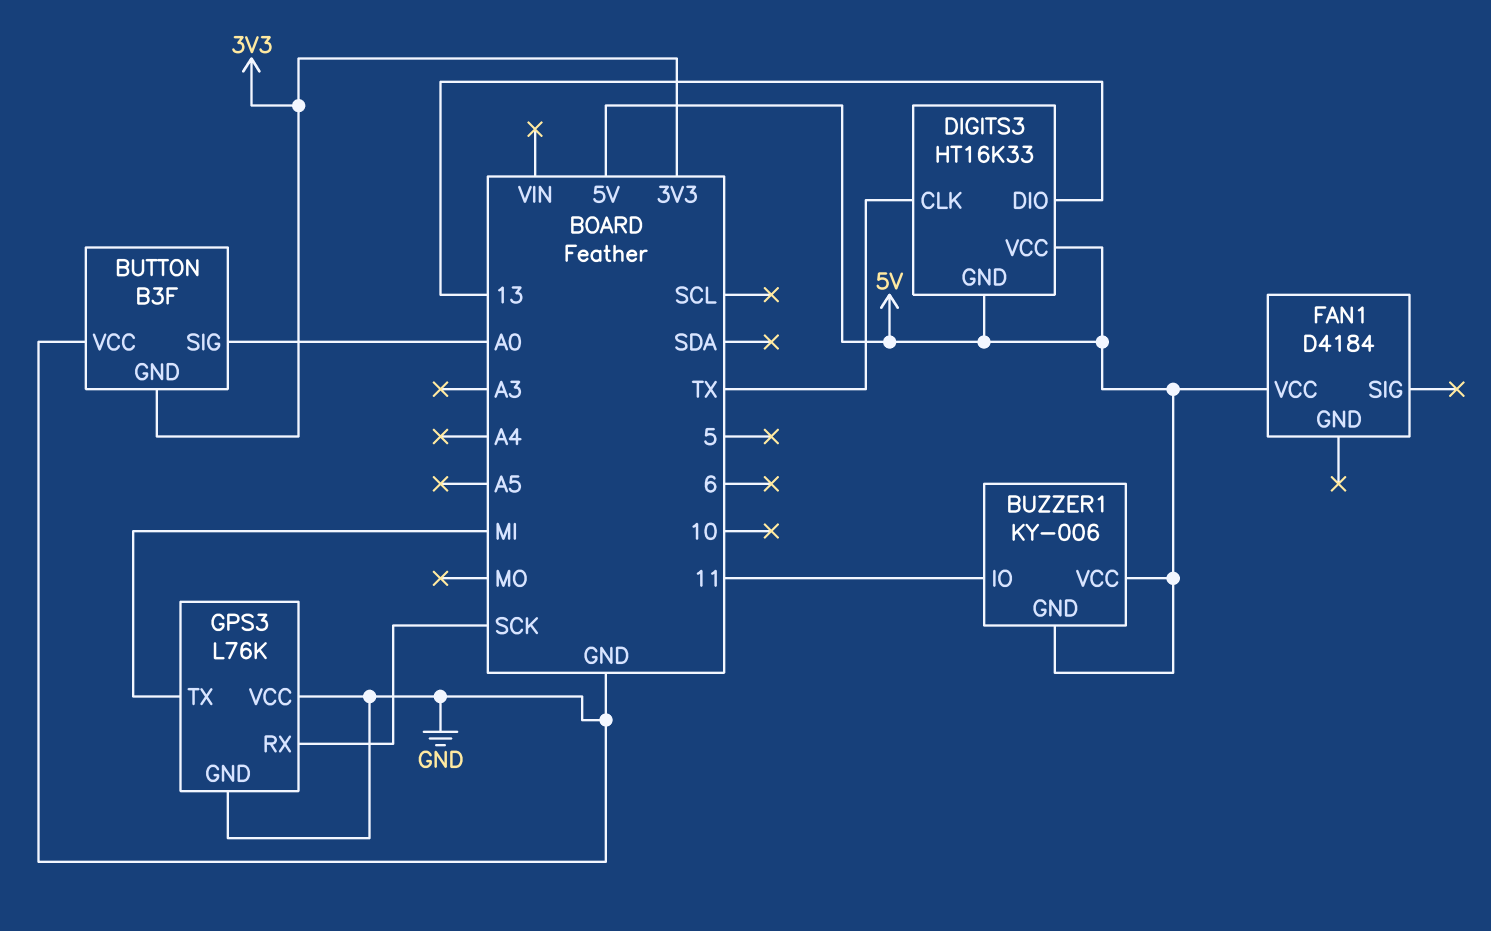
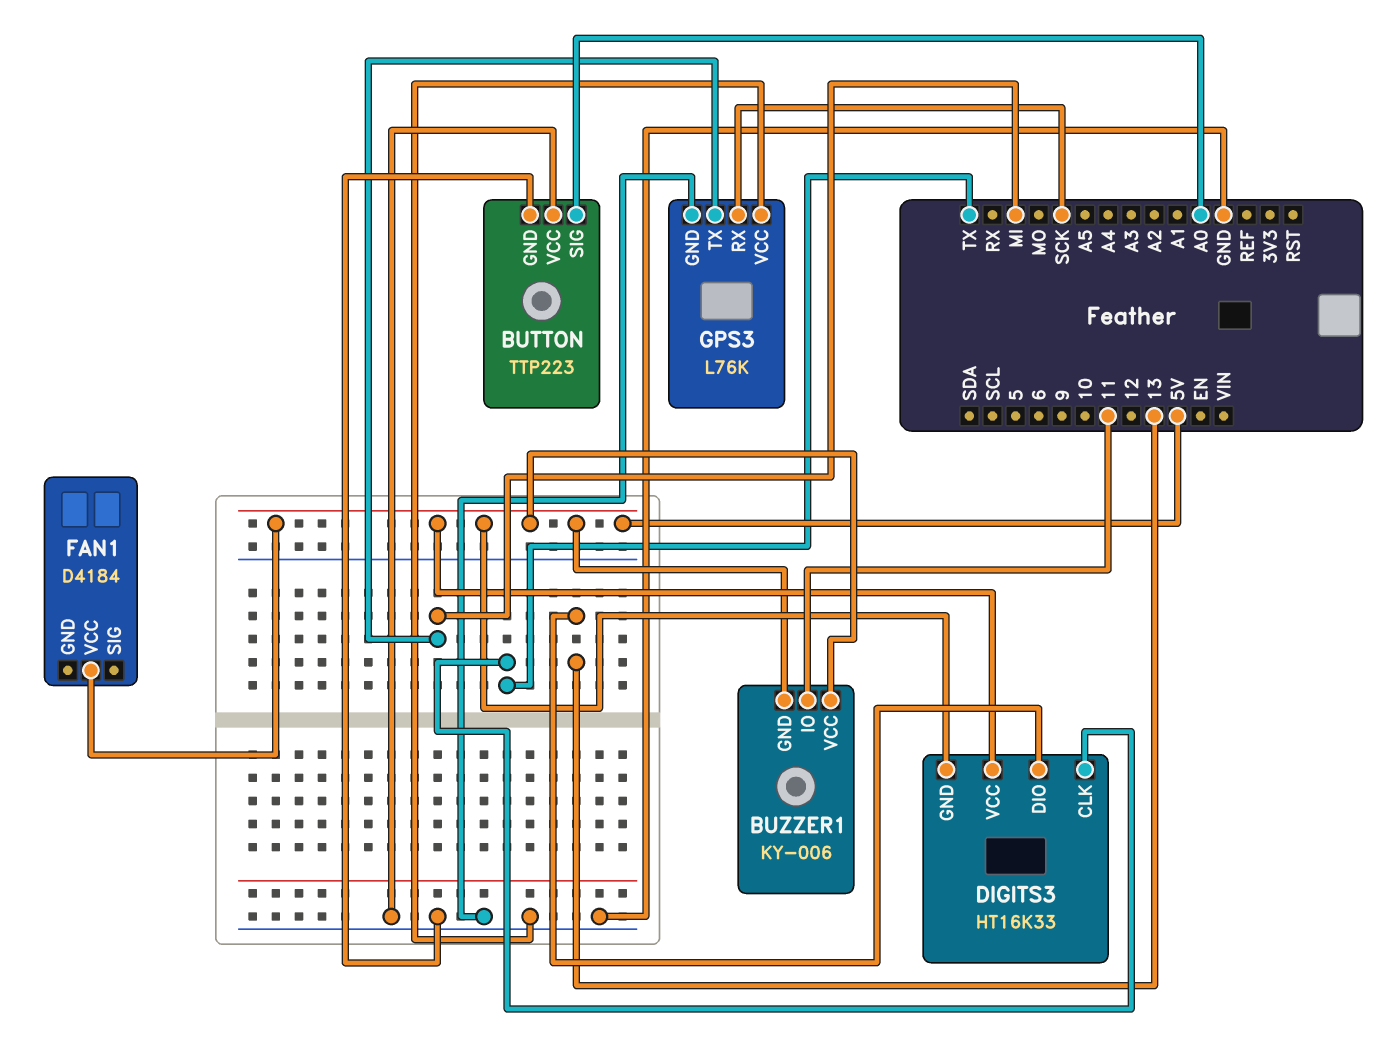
BUTTON: B3F -> TTP223
BUTTON pin GND: 3V3 -> GND

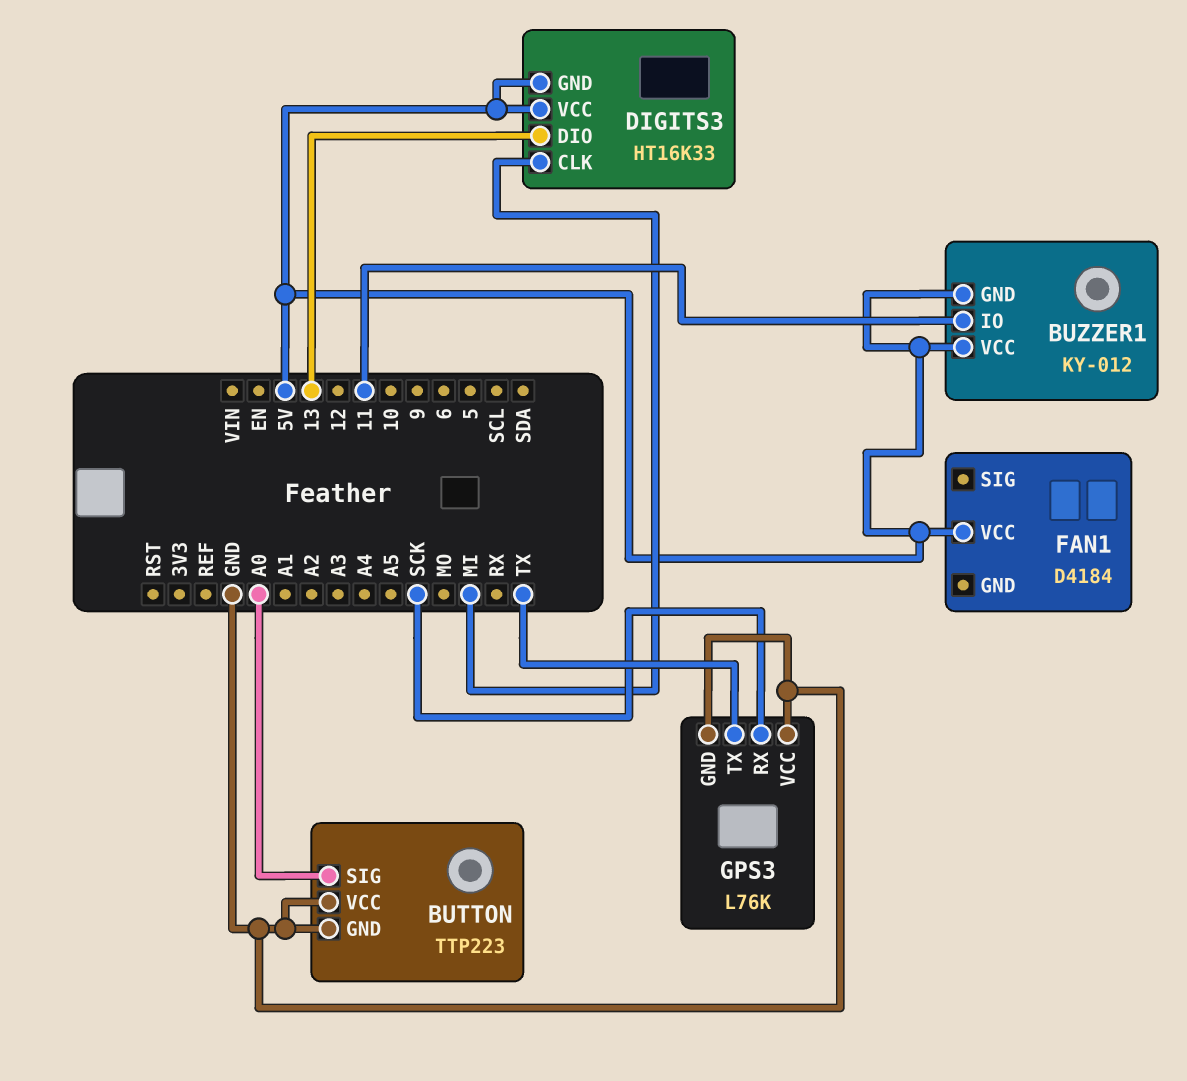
BUZZER1: KY-006 -> KY-012
DIGITS3 pin CLK: TX -> MI
GPS3 pin TX: MI -> TX

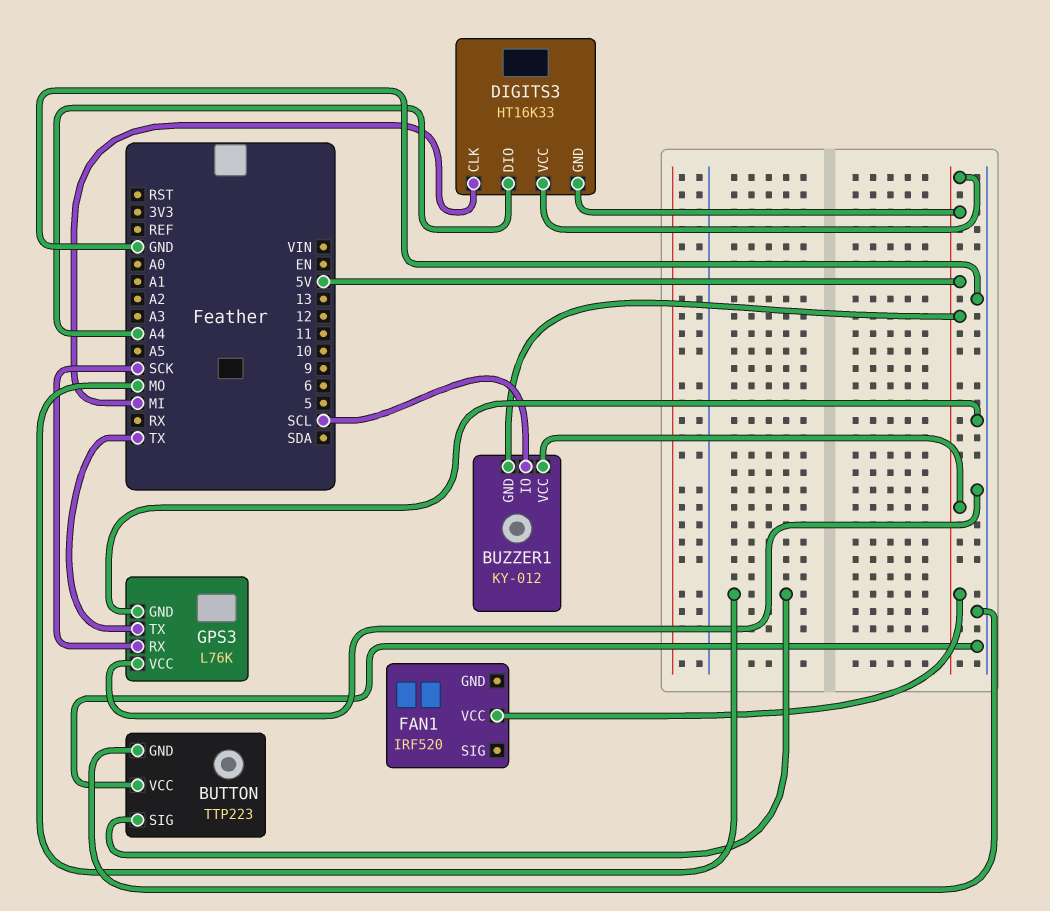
BUTTON pin SIG: A0 -> MO
BUZZER1 pin IO: 11 -> SCL
DIGITS3 pin DIO: 13 -> A4
FAN1: D4184 -> IRF520

